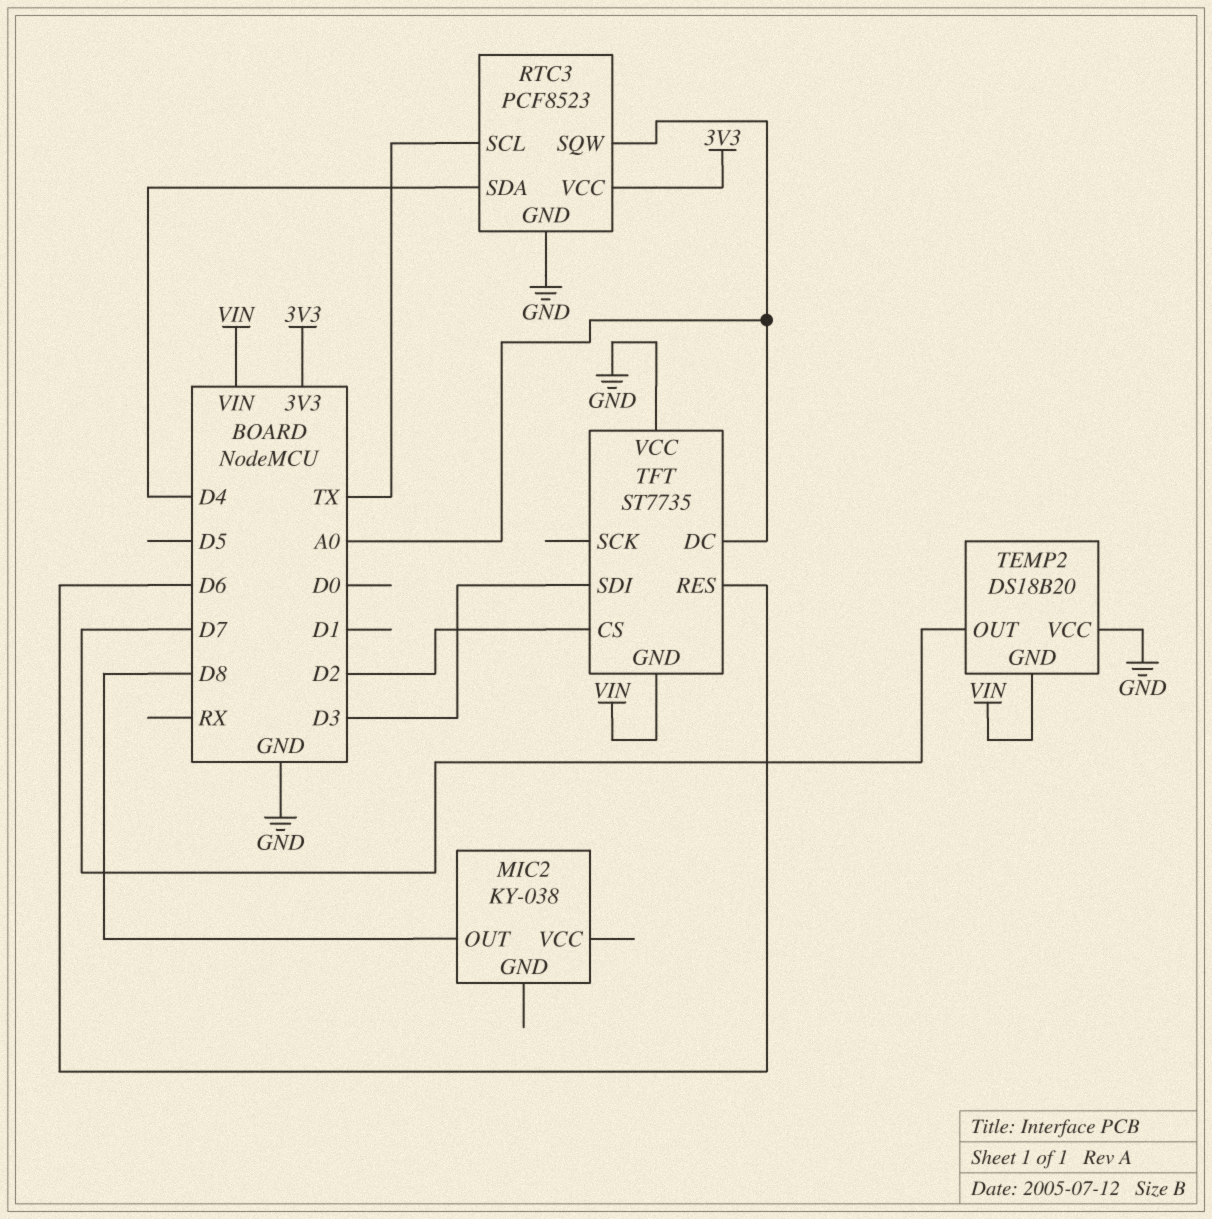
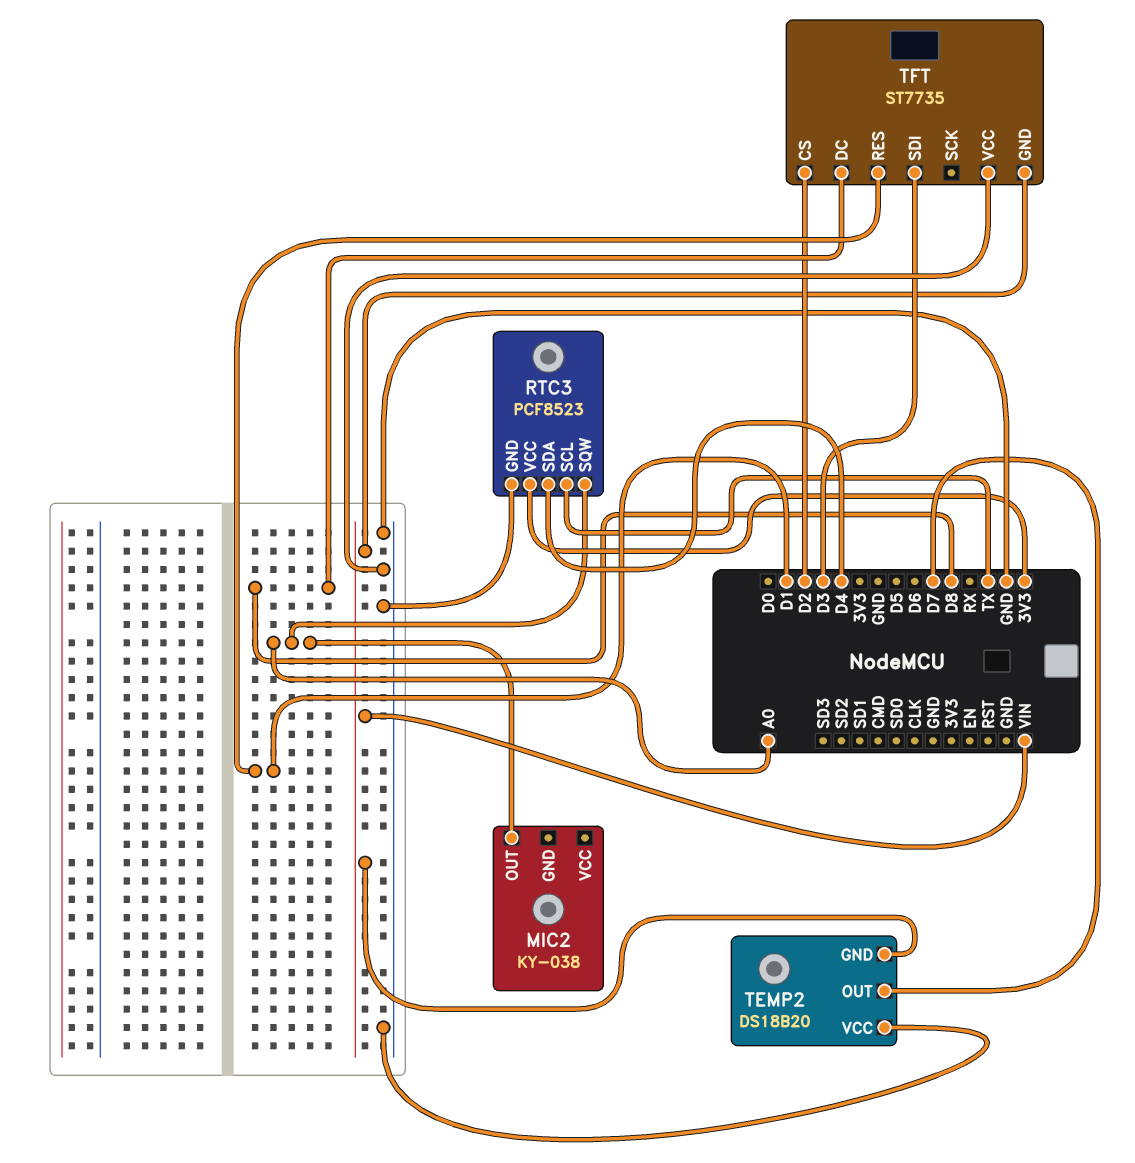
MIC2 pin OUT: D8 -> A0
TFT pin DC: A0 -> D8
TFT pin RES: D6 -> D1

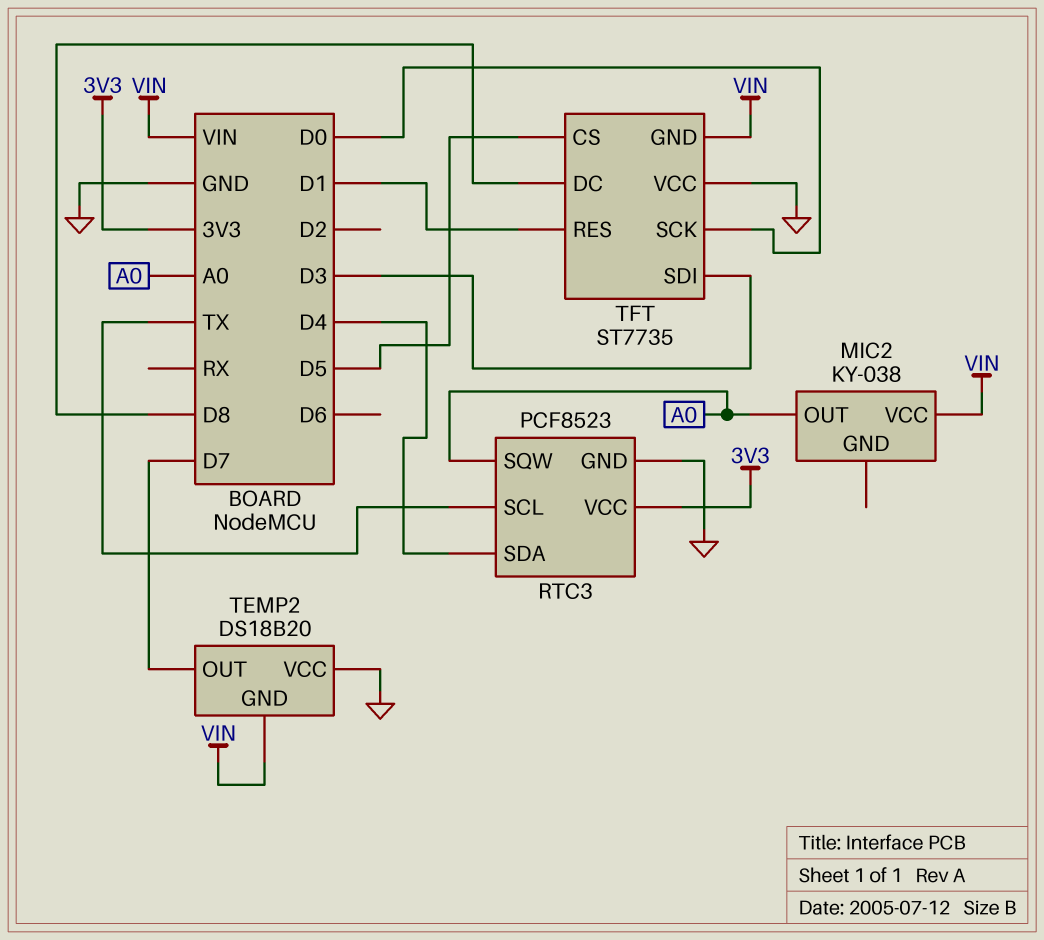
MIC2 pin VCC: none -> VIN
TFT pin CS: D2 -> D5
TFT pin SCK: none -> D0

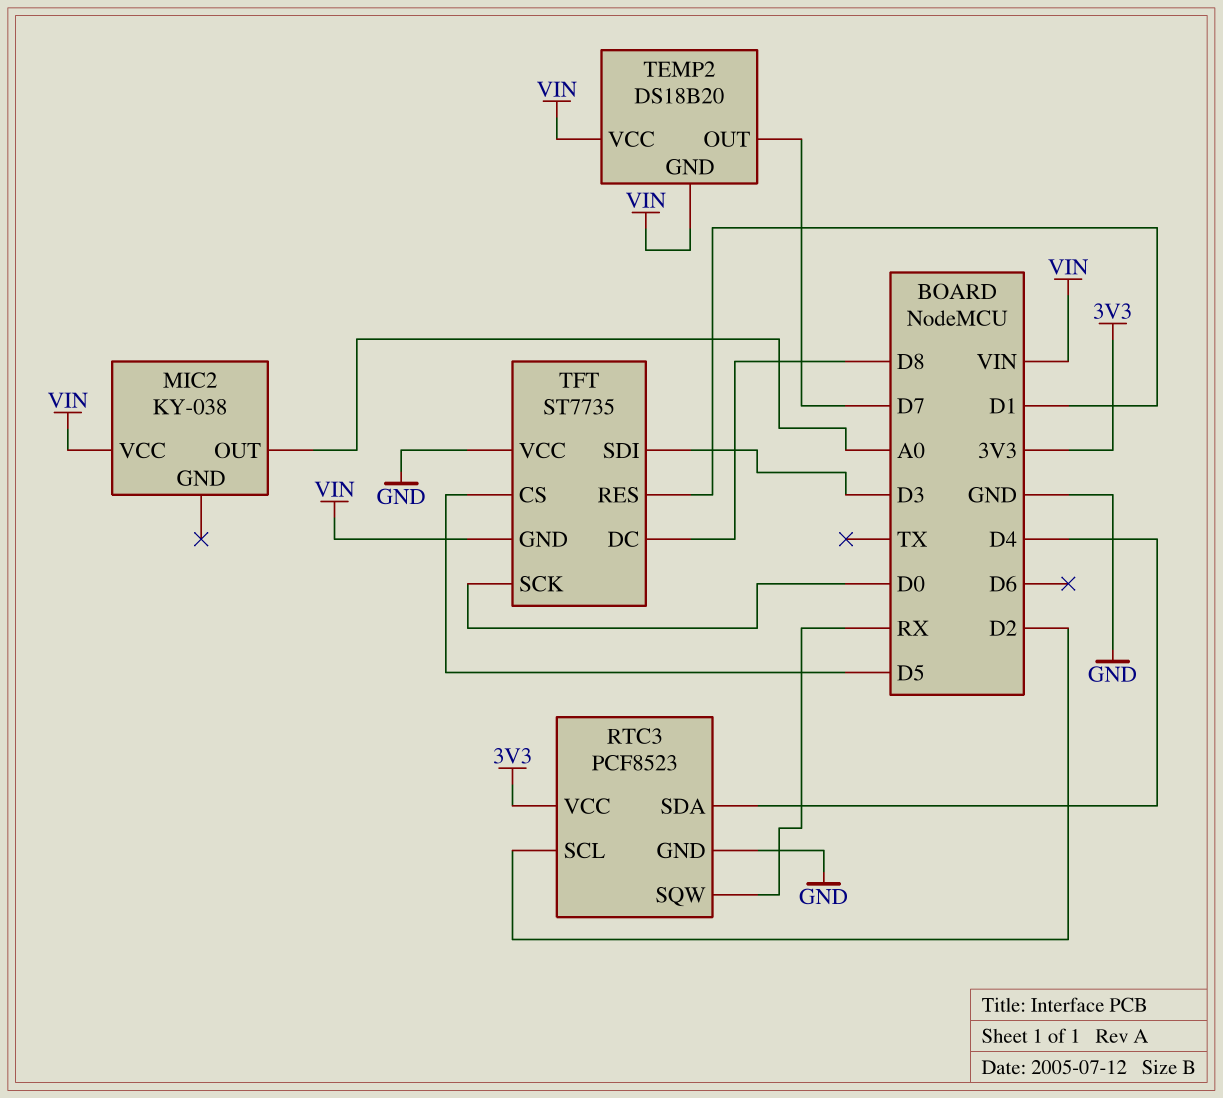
RTC3 pin SCL: TX -> D2
RTC3 pin SQW: A0 -> RX
TEMP2 pin VCC: GND -> VIN

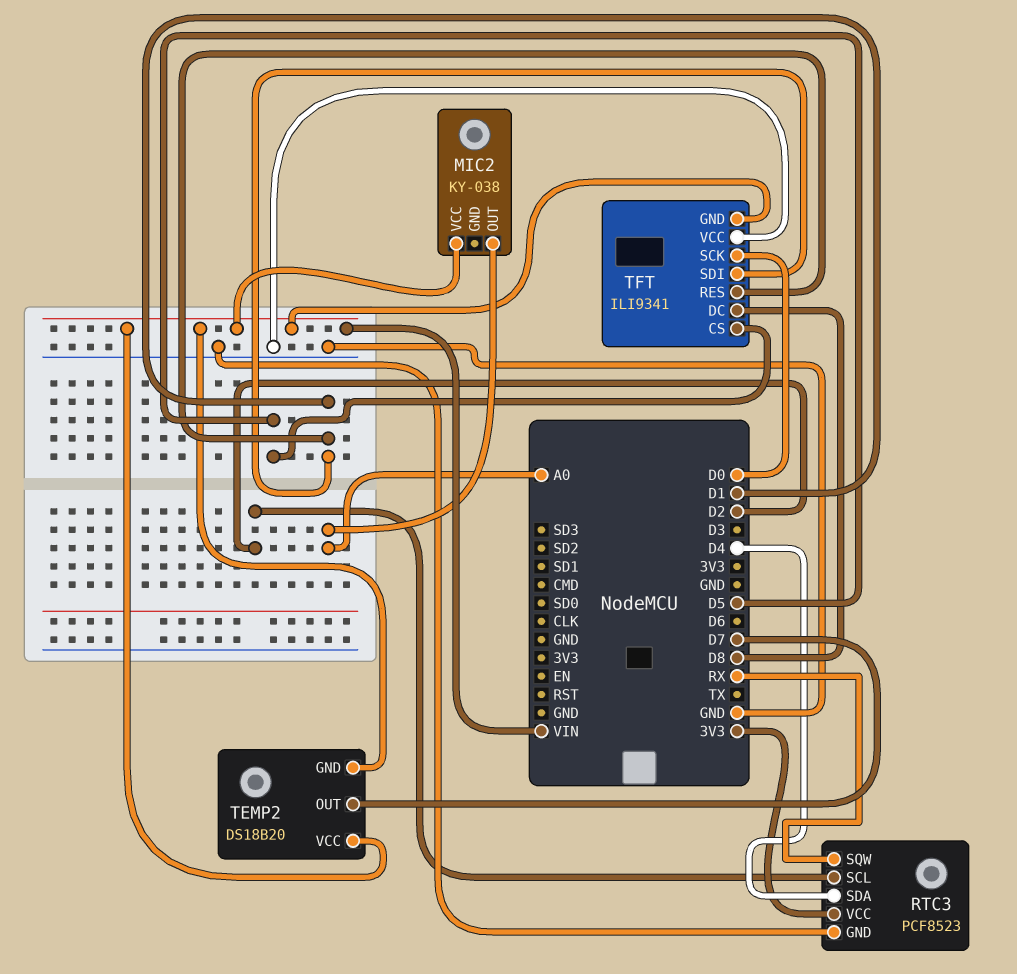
TFT: ST7735 -> ILI9341
TFT pin SDI: D3 -> D1

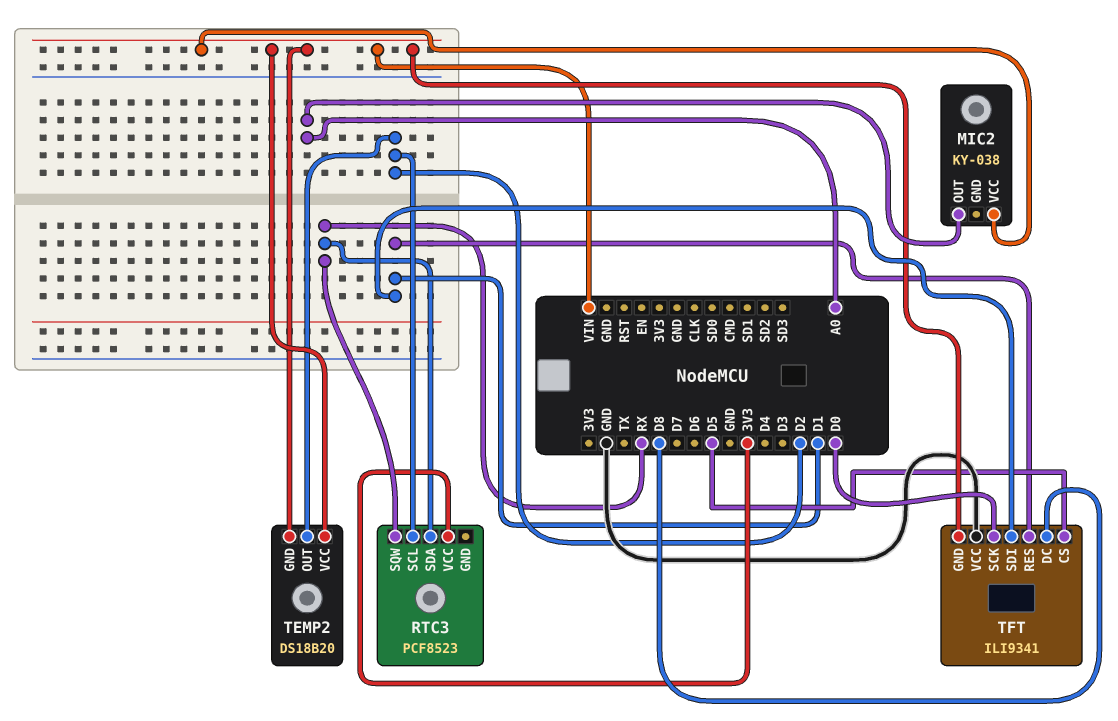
RTC3 pin GND: GND -> none
RTC3 pin SDA: D4 -> RX
TEMP2 pin OUT: D7 -> D2

